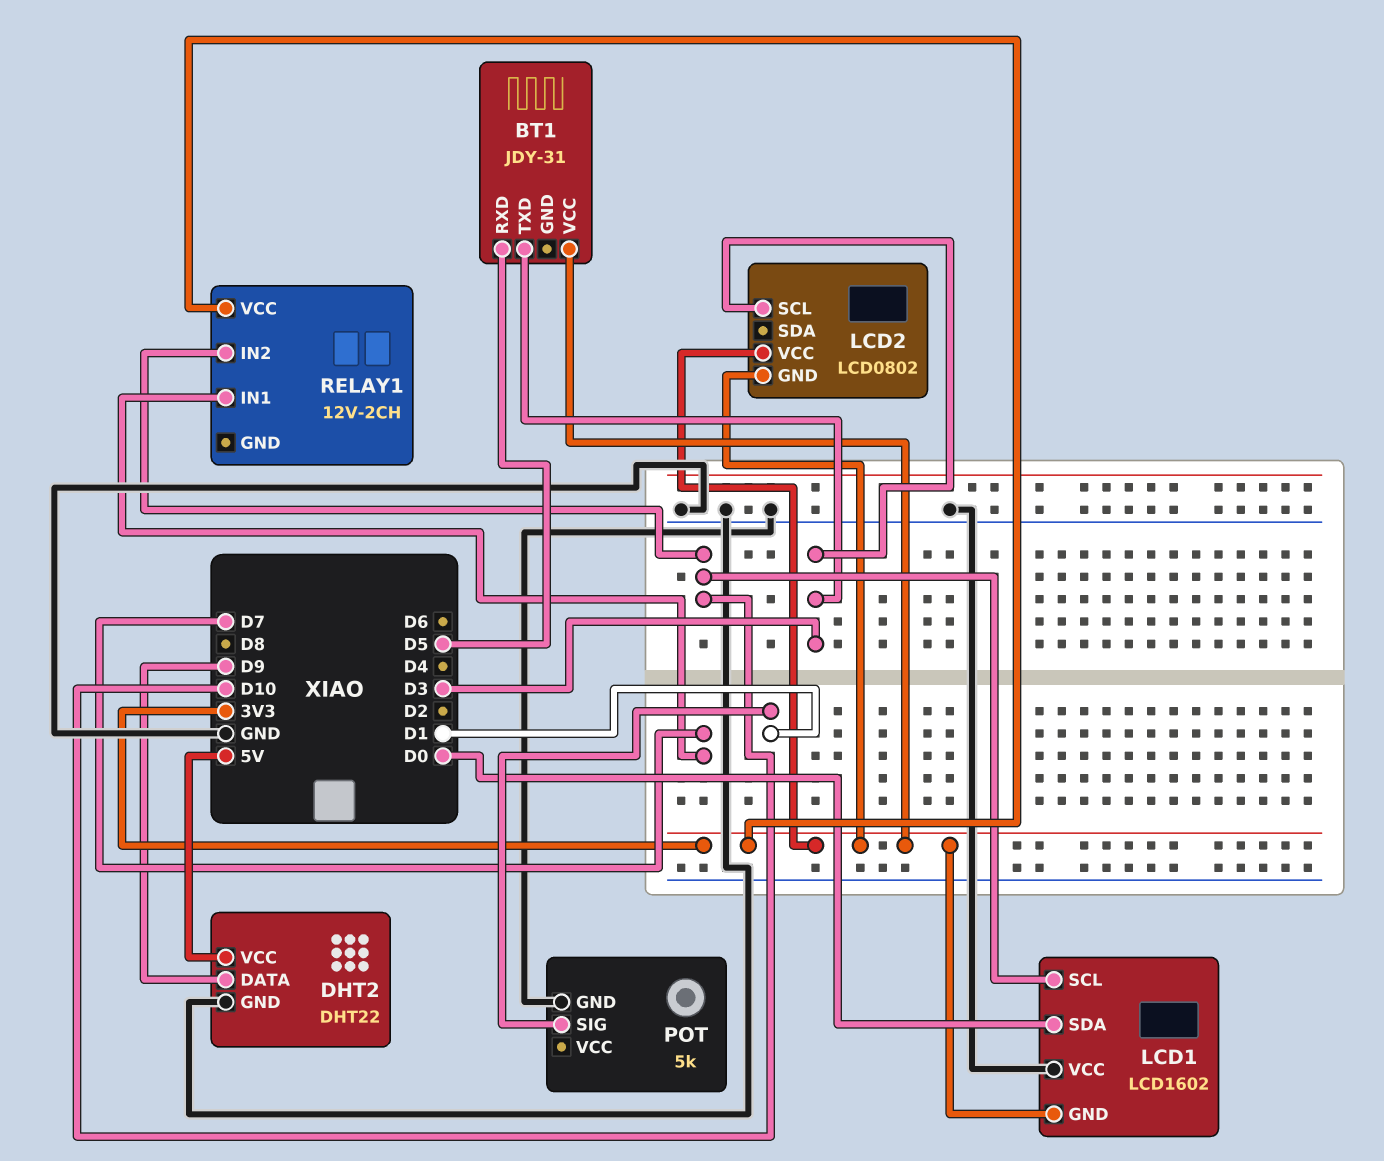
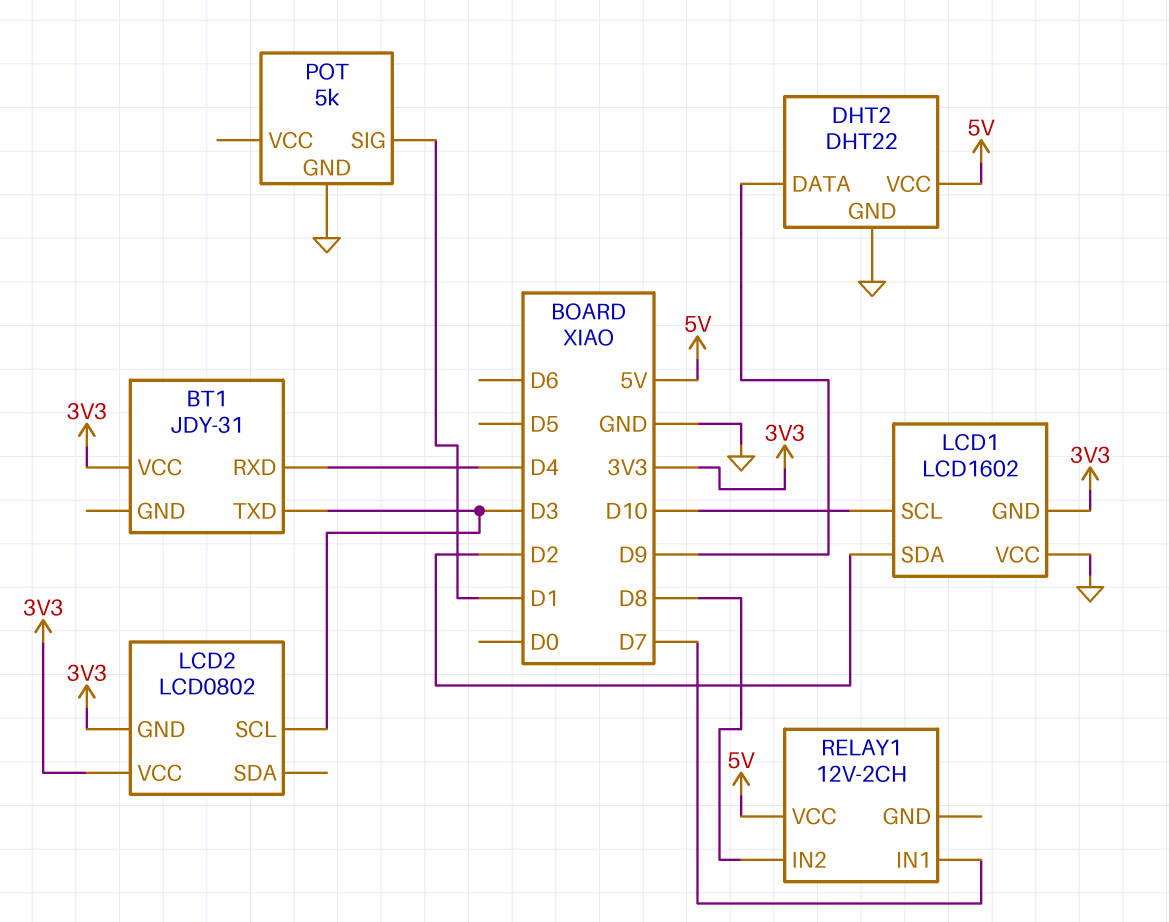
BT1 pin RXD: D5 -> D4
LCD1 pin SDA: D0 -> D2
RELAY1 pin IN2: D10 -> D8
RELAY1 pin VCC: 3V3 -> 5V

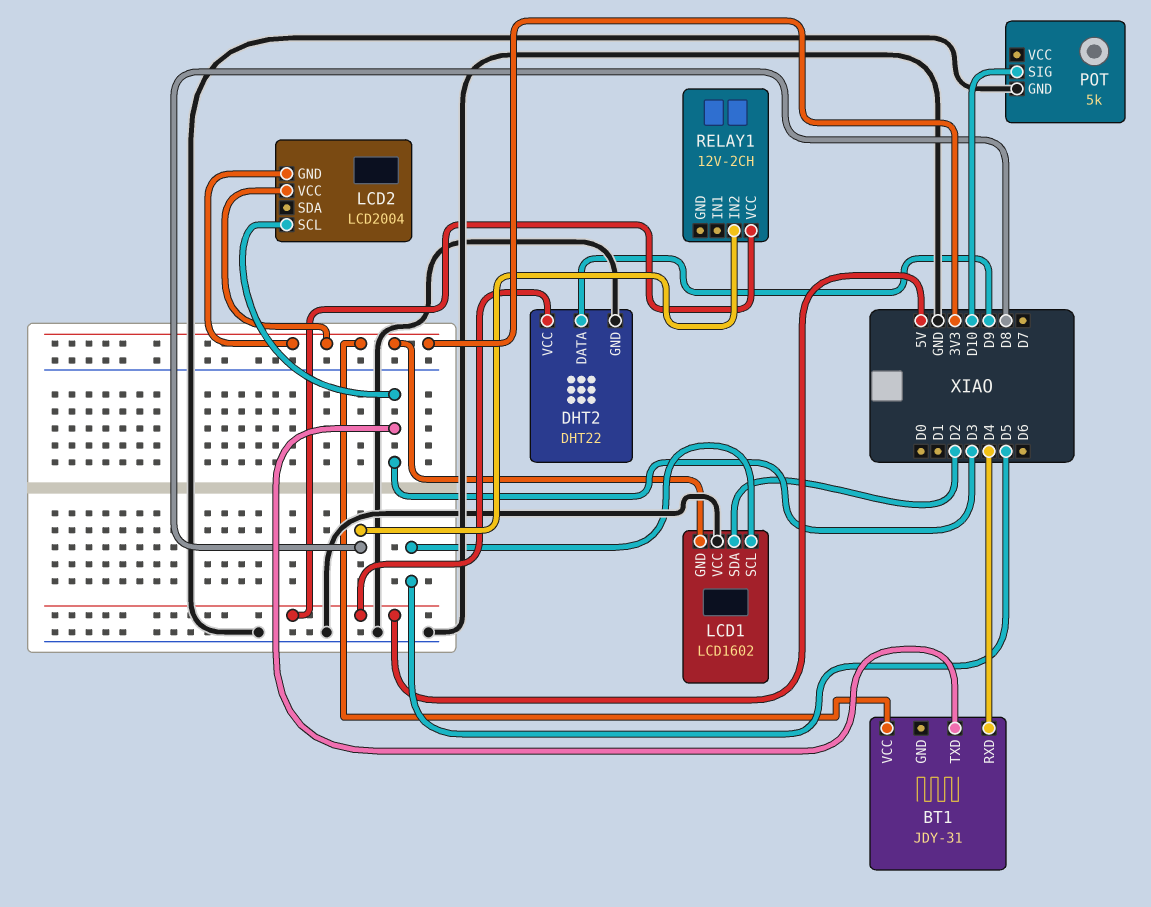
LCD1 pin SCL: D10 -> D5
LCD2: LCD0802 -> LCD2004
POT pin SIG: D1 -> D10
RELAY1 pin IN1: D7 -> none

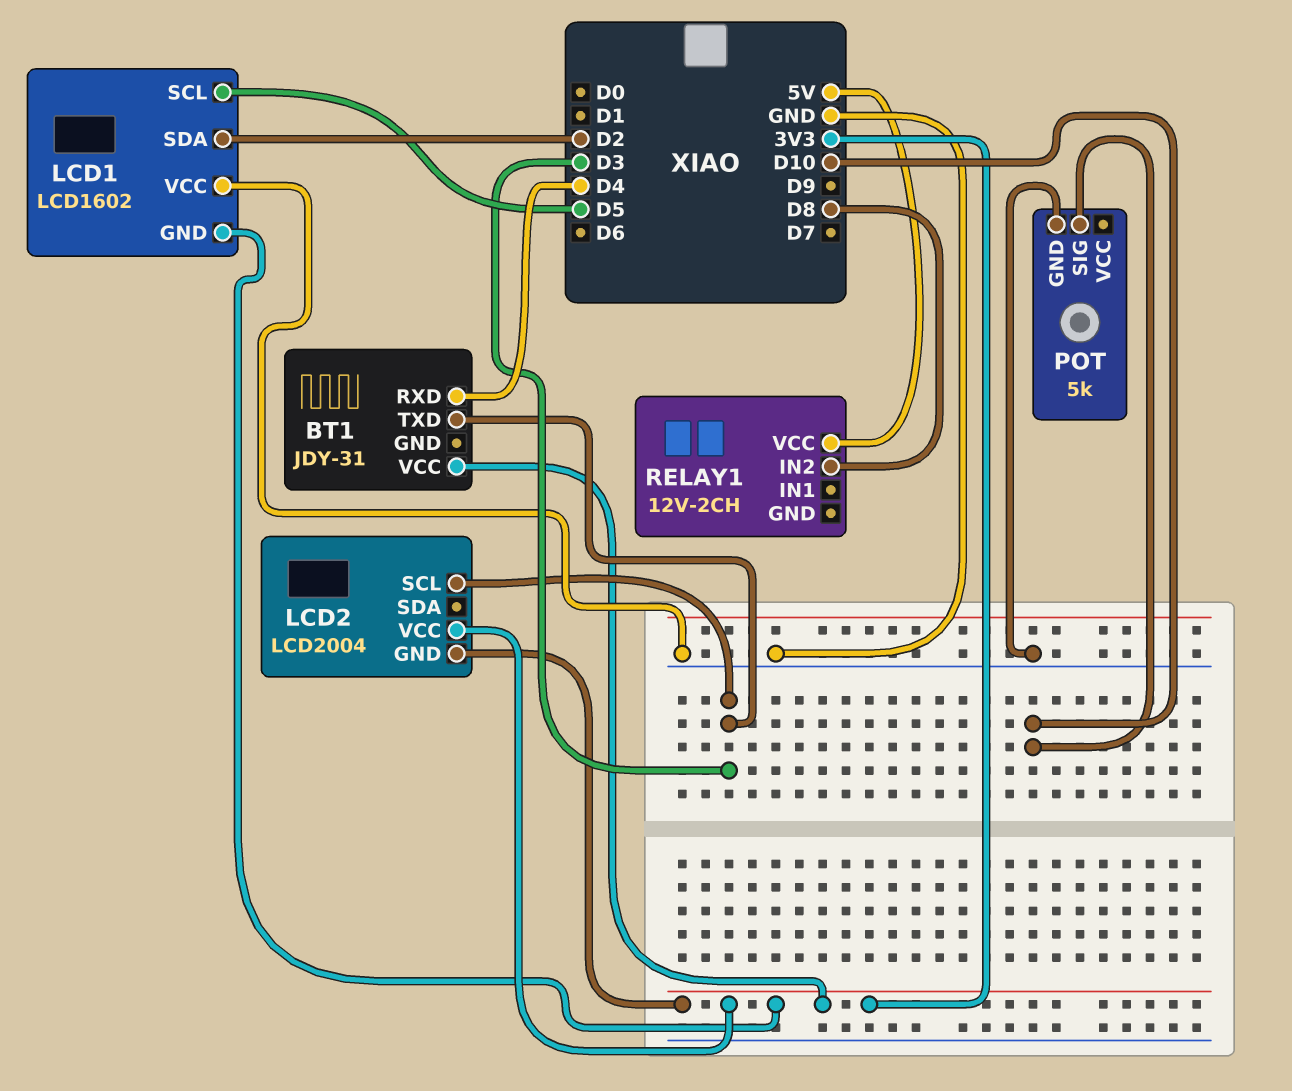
DHT2: DHT22 -> none
DHT2 pin DATA: D9 -> none
DHT2 pin GND: GND -> none
DHT2 pin VCC: 5V -> none

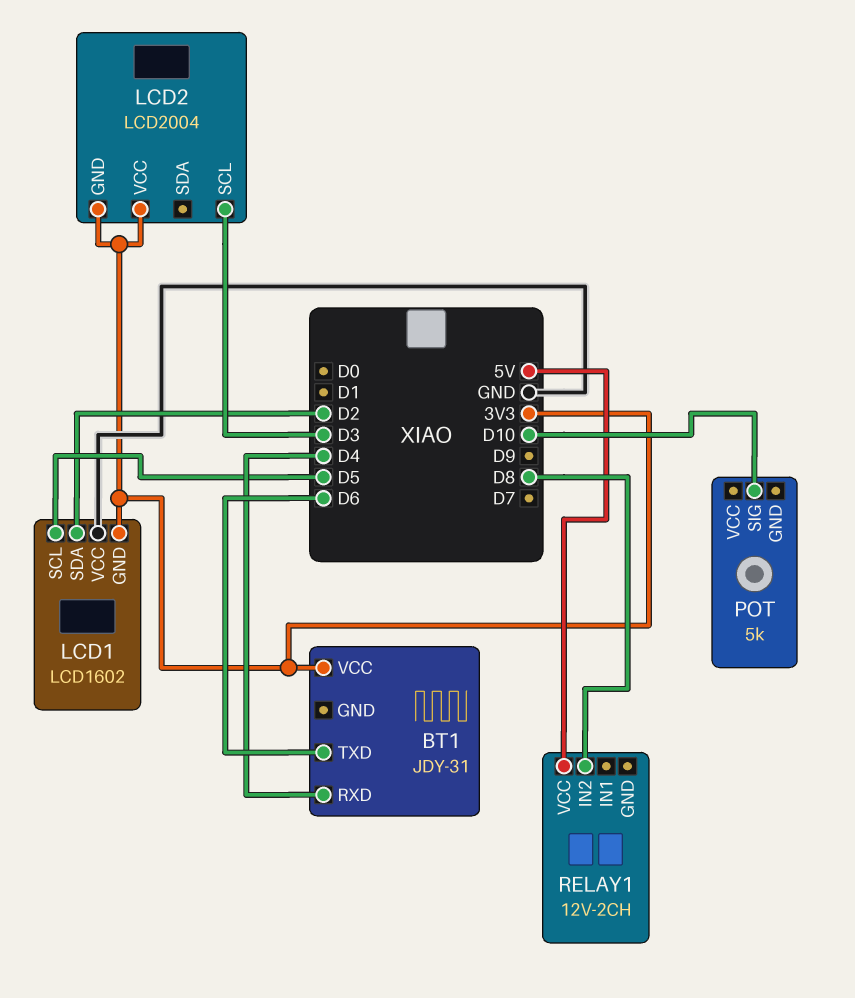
BT1 pin TXD: D3 -> D6
POT pin GND: GND -> none

